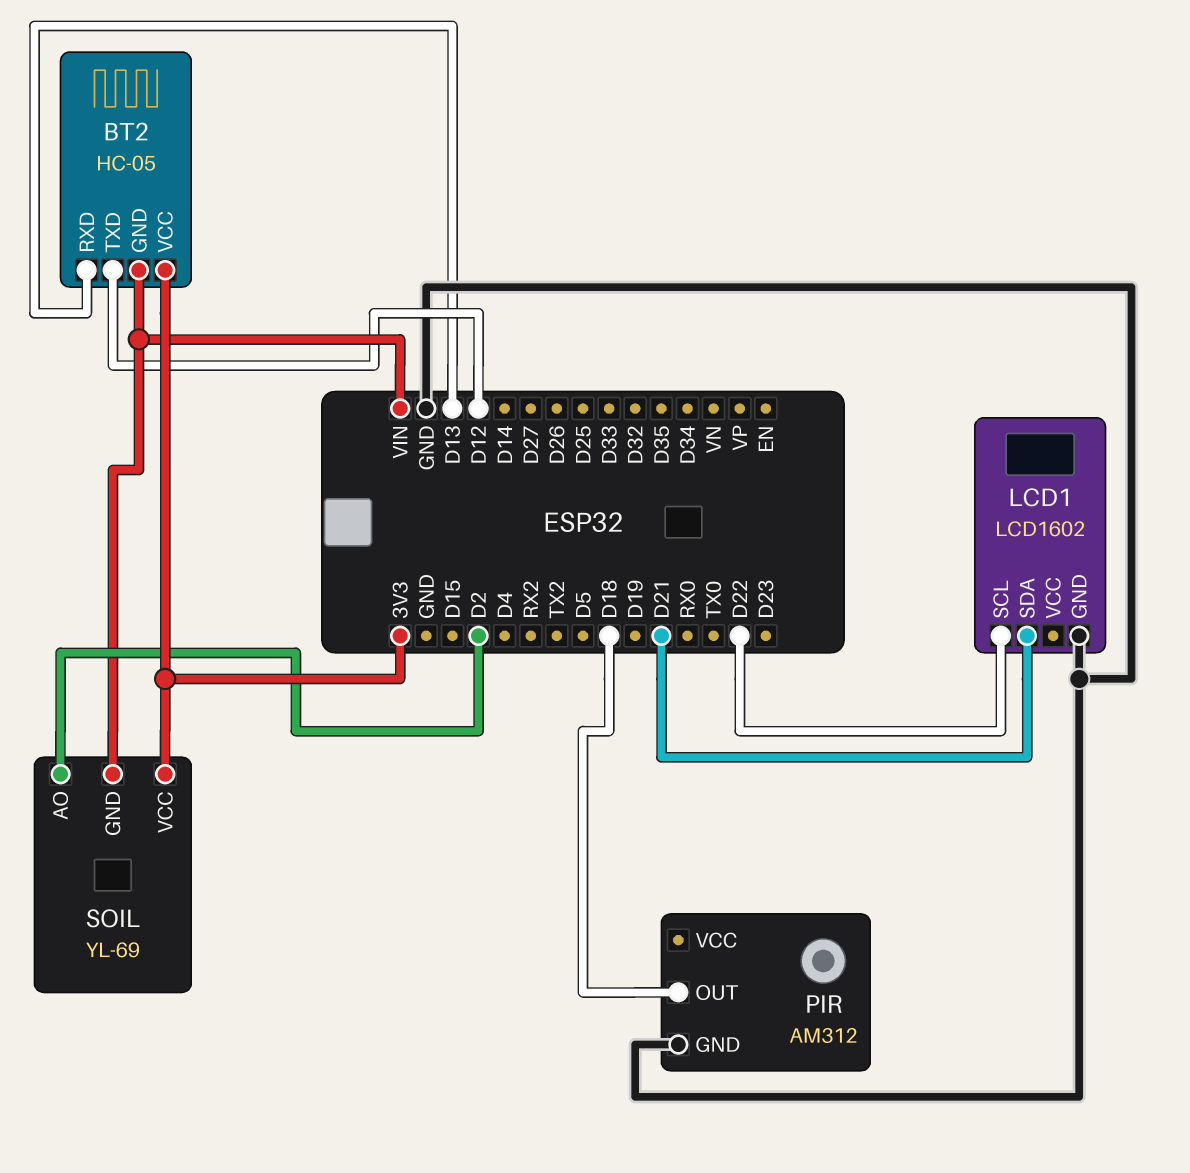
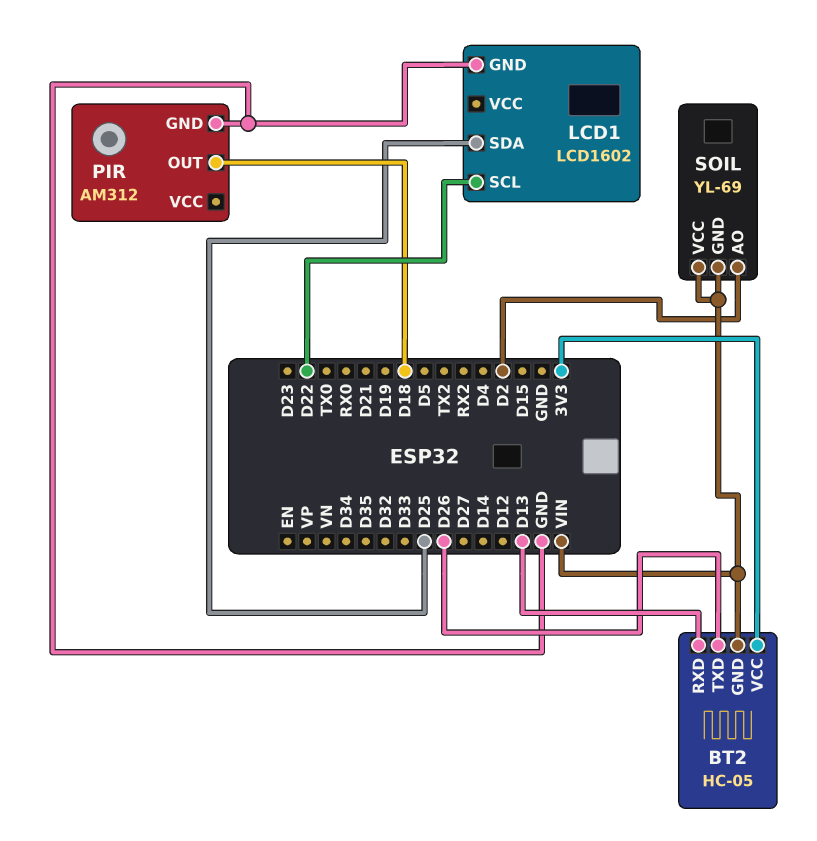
BT2 pin TXD: D12 -> D26
LCD1 pin SDA: D21 -> D25
SOIL pin VCC: 3V3 -> VIN

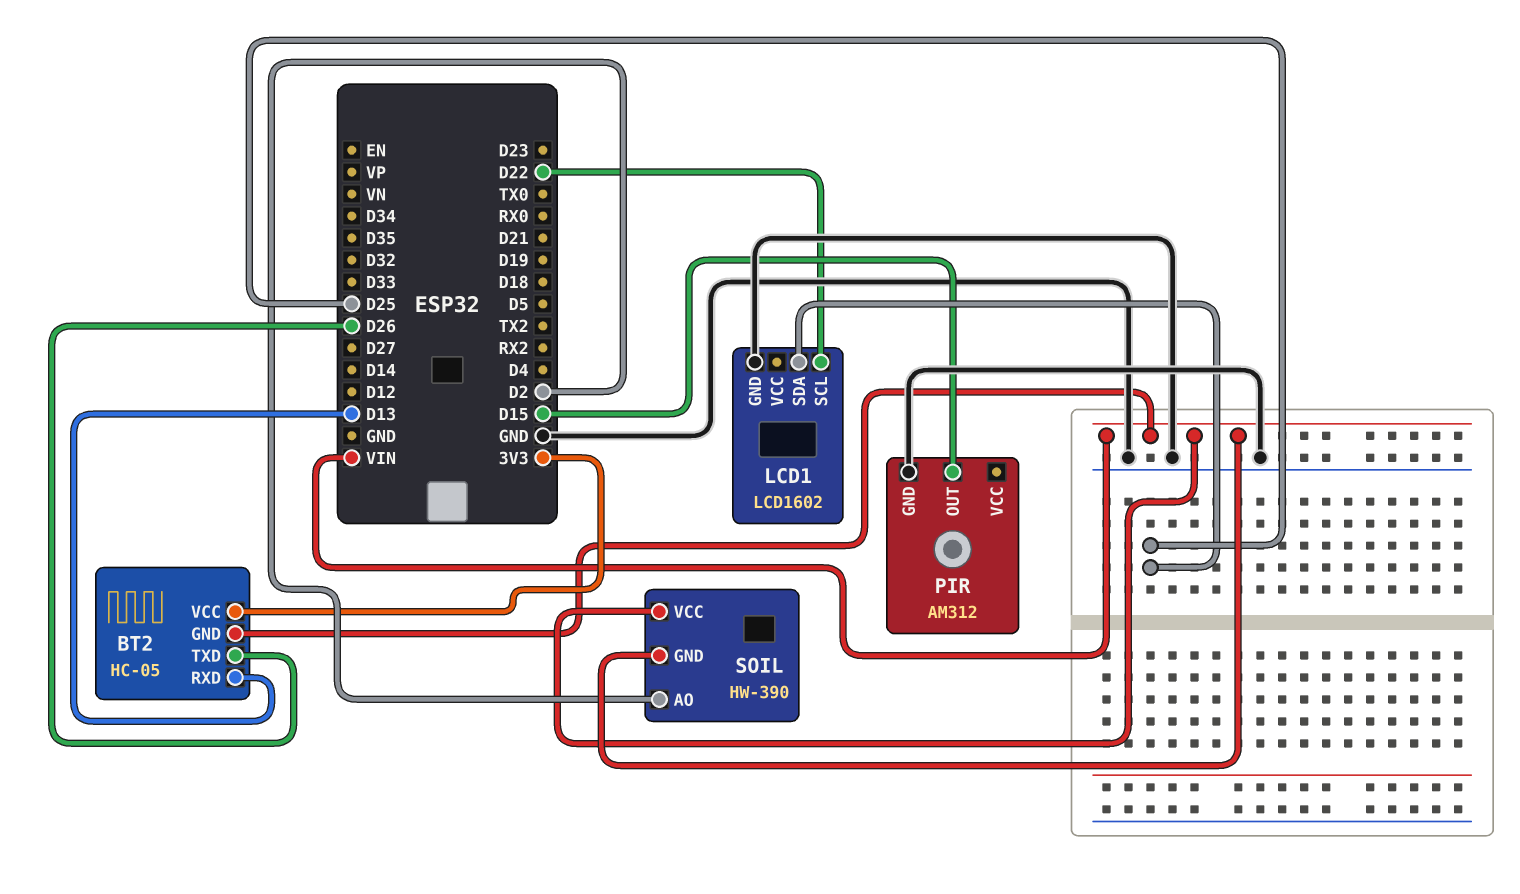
PIR pin OUT: D18 -> D15
SOIL: YL-69 -> HW-390

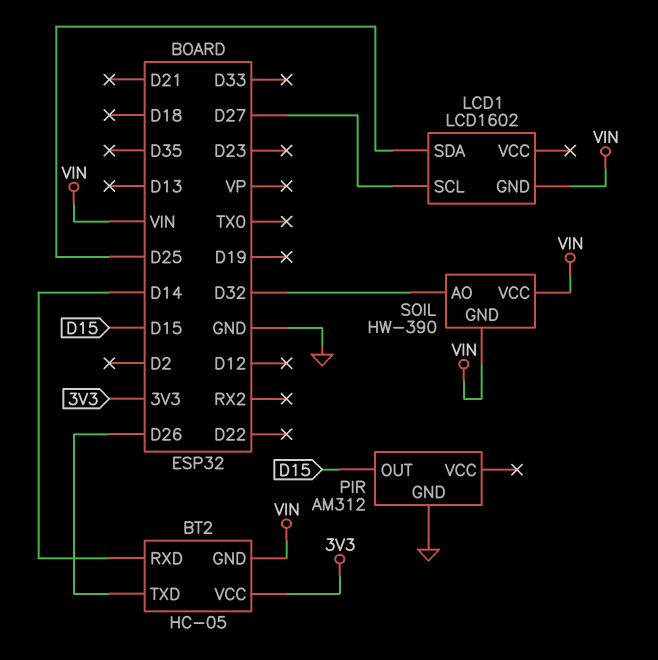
BT2 pin RXD: D13 -> D14
LCD1 pin GND: GND -> VIN
LCD1 pin SCL: D22 -> D27
SOIL pin AO: D2 -> D32

